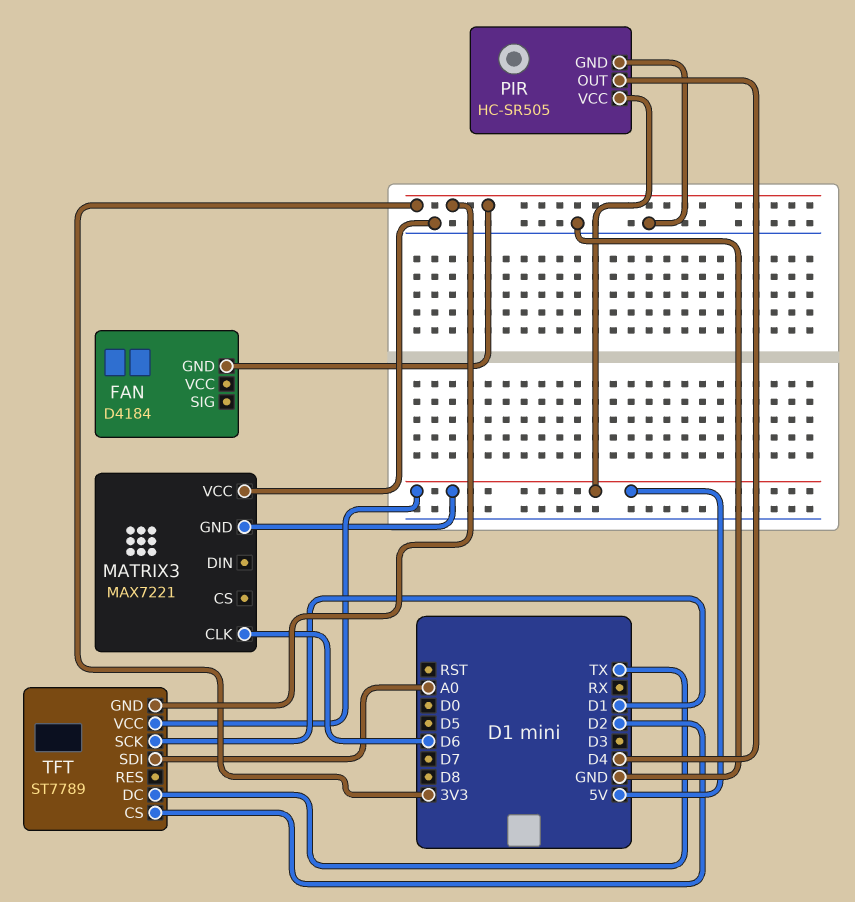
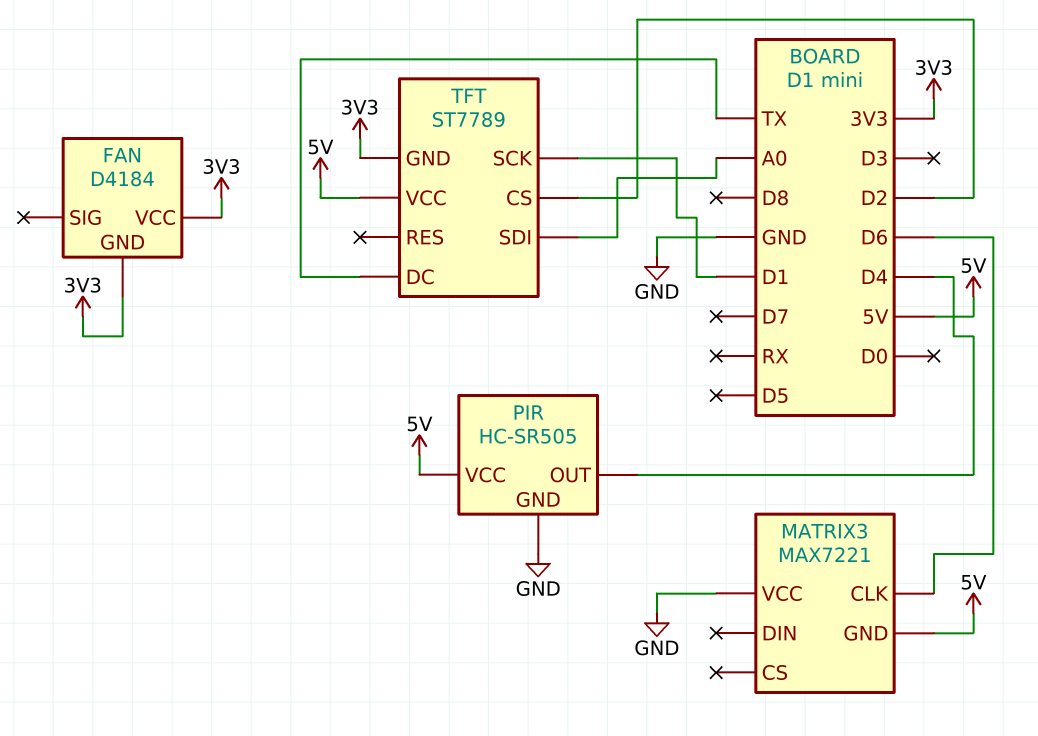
FAN pin VCC: none -> 3V3

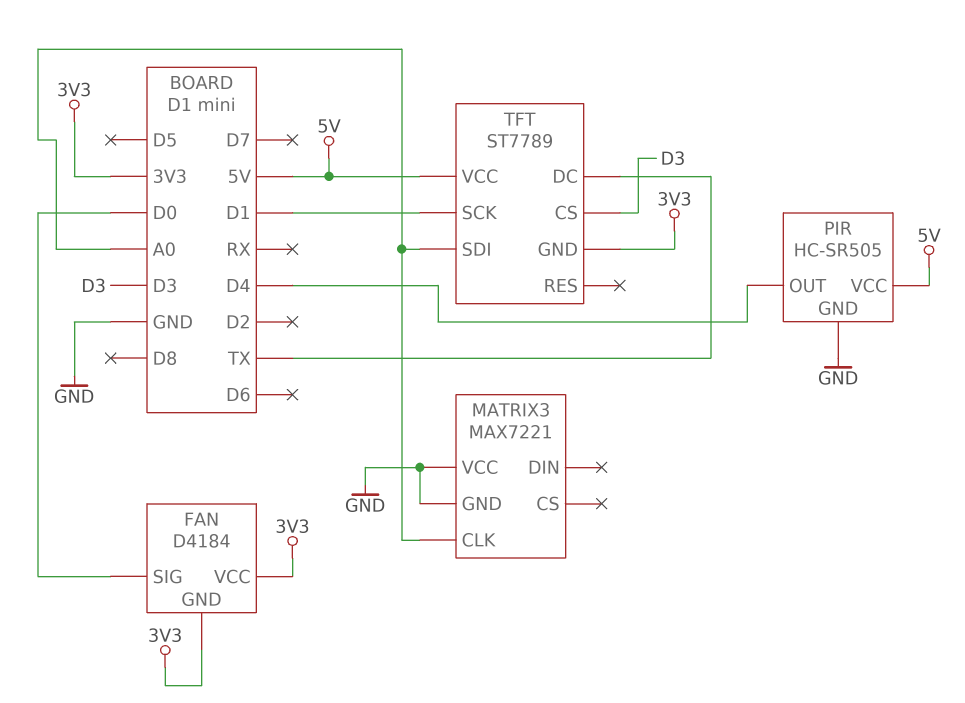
FAN pin SIG: none -> D0
MATRIX3 pin CLK: D6 -> A0
MATRIX3 pin GND: 5V -> GND
TFT pin CS: D2 -> D3

